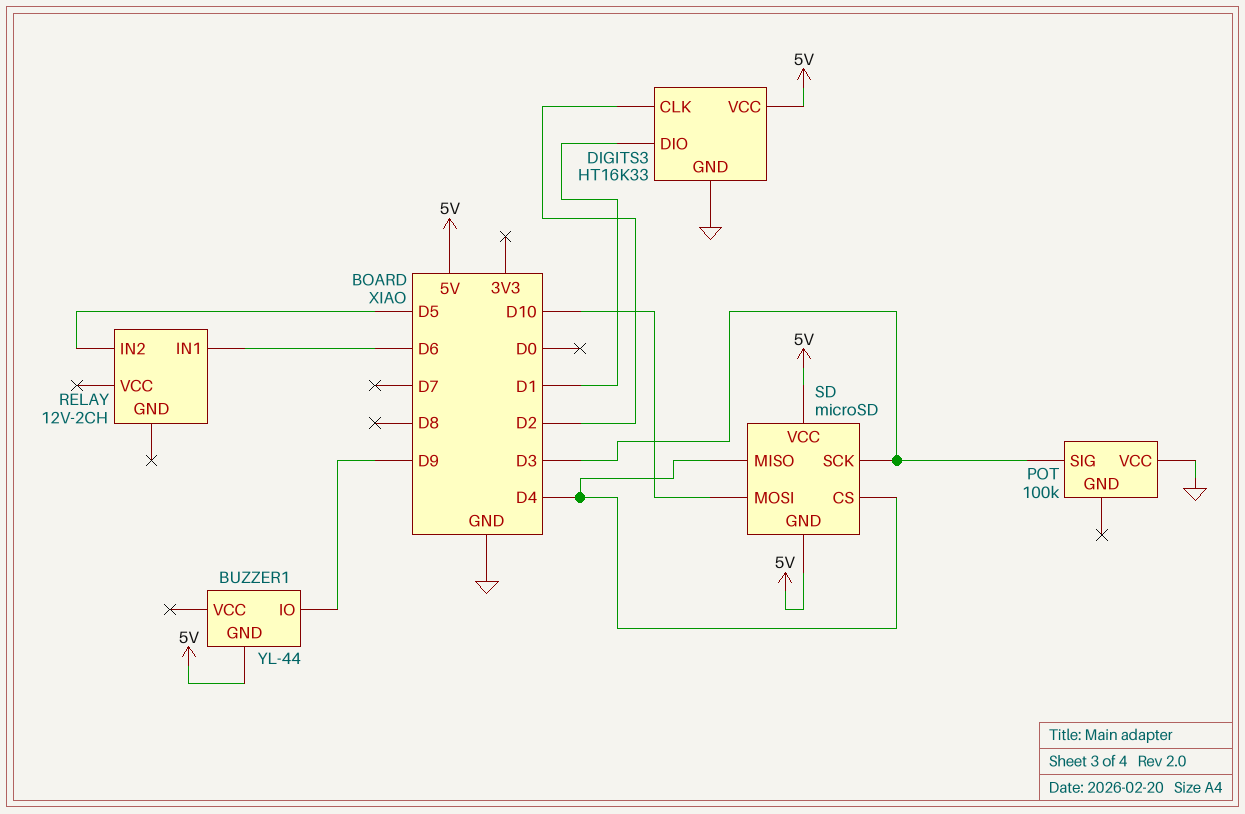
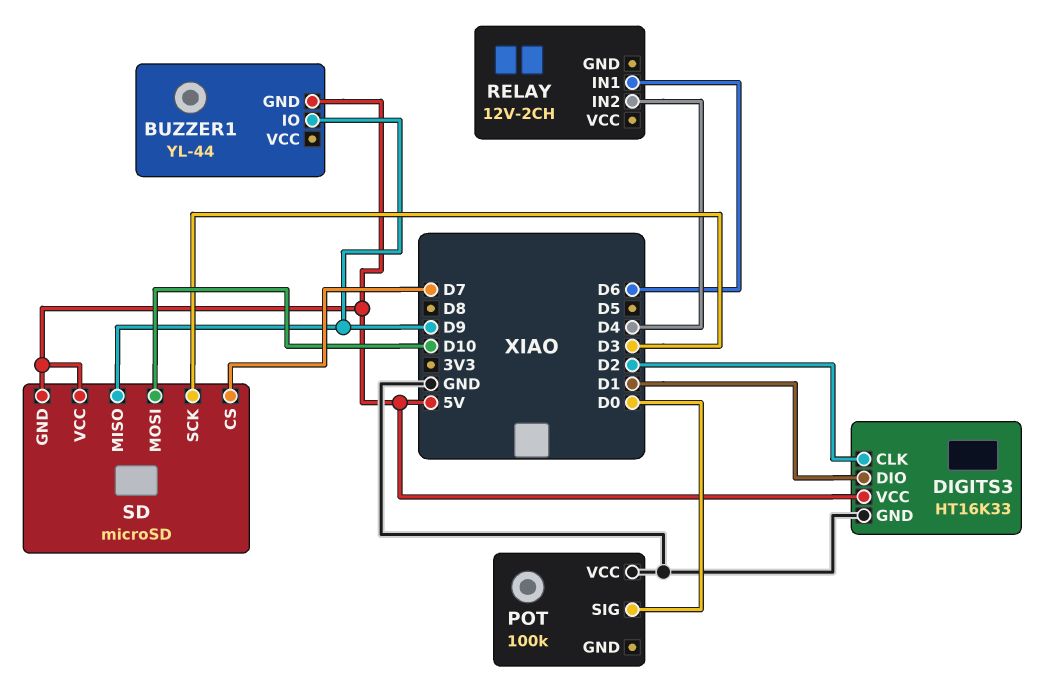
POT pin SIG: D3 -> D0
RELAY pin IN2: D5 -> D4
SD pin CS: D4 -> D7
SD pin MISO: D4 -> D9

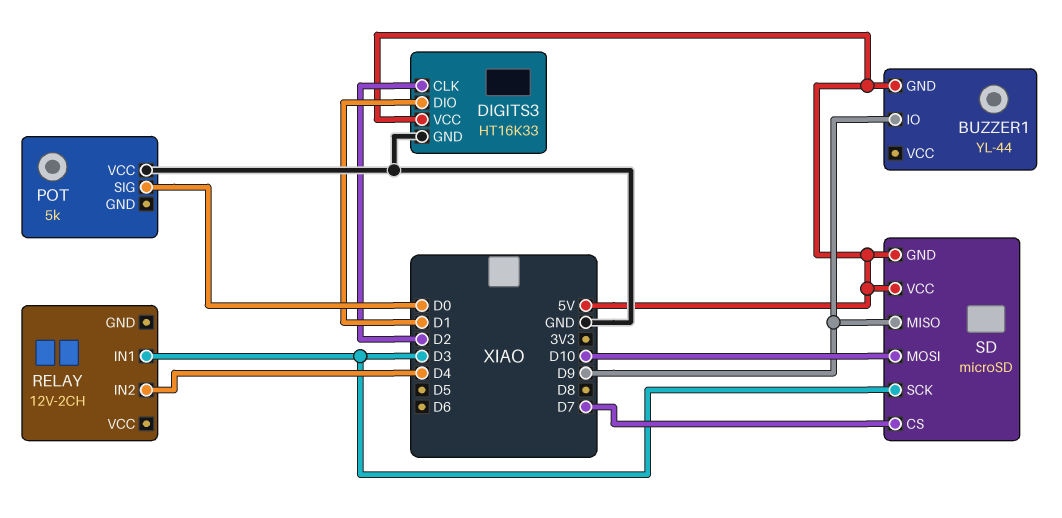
POT: 100k -> 5k
RELAY pin IN1: D6 -> D3

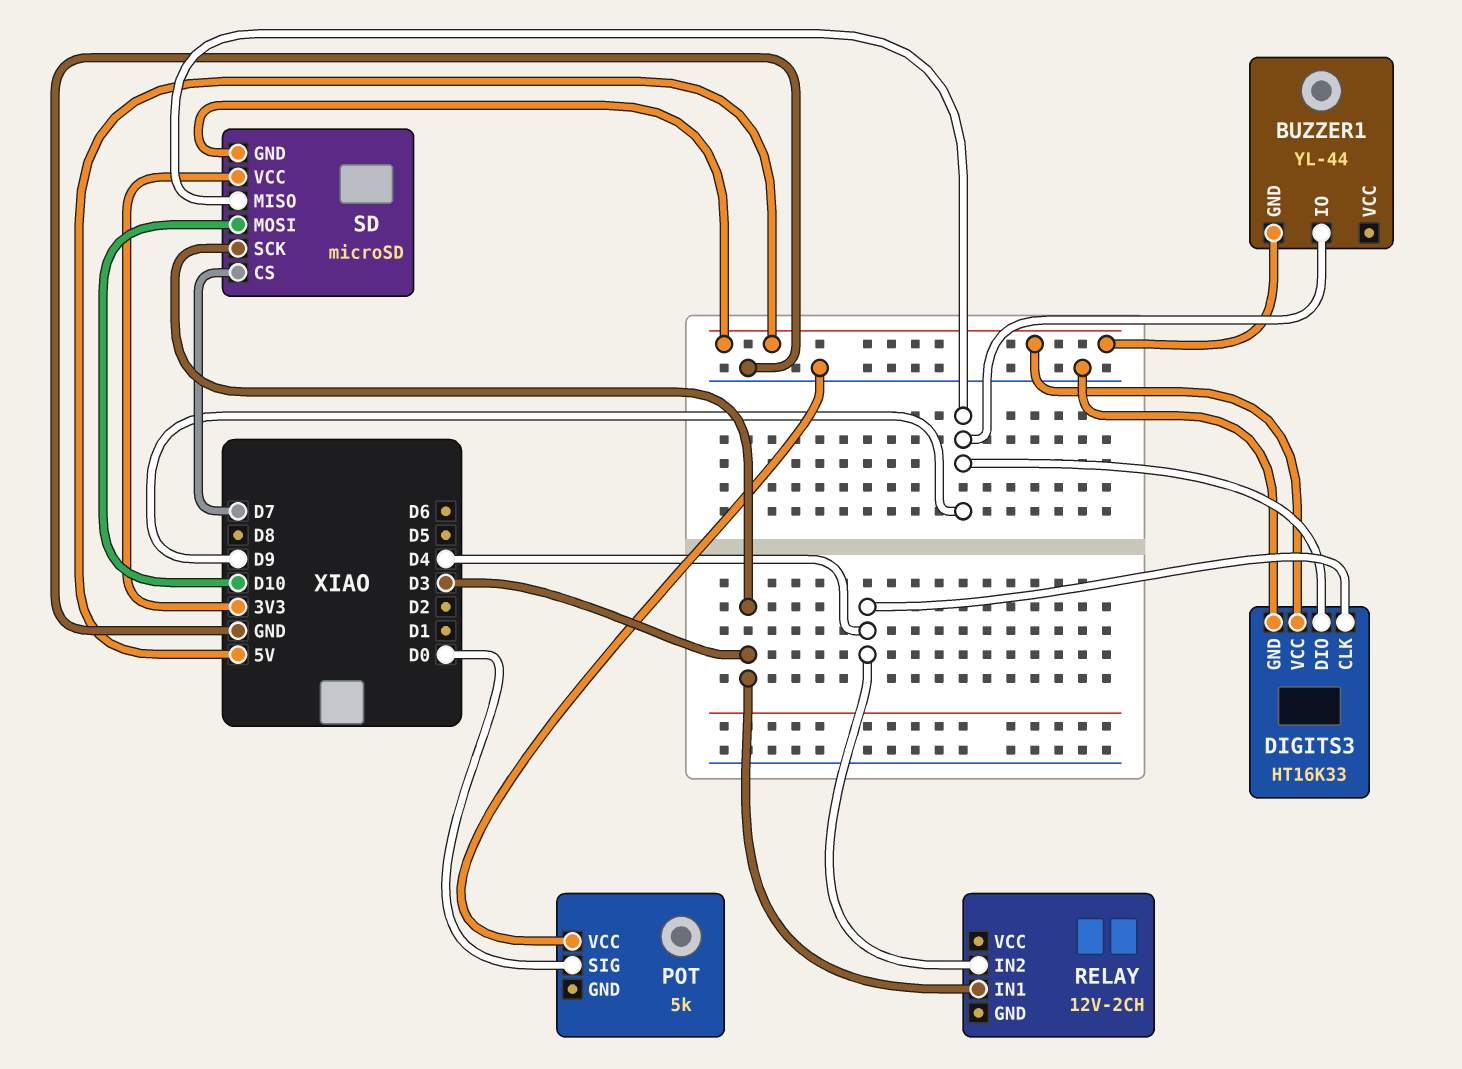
DIGITS3 pin CLK: D2 -> D4
DIGITS3 pin DIO: D1 -> D9
SD pin VCC: 5V -> 3V3

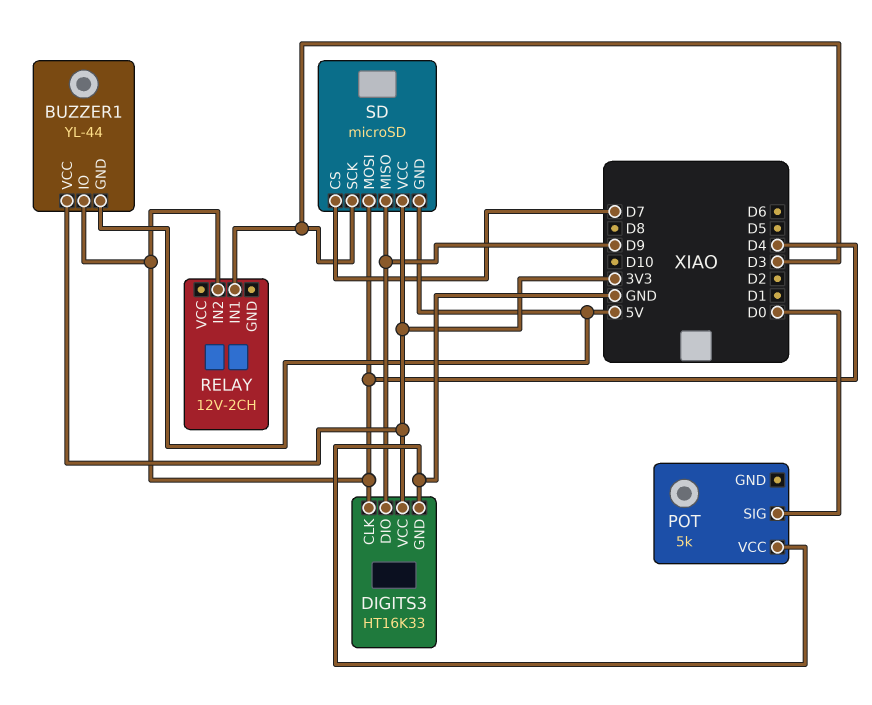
BUZZER1 pin IO: D9 -> D4
BUZZER1 pin VCC: none -> 3V3
DIGITS3 pin VCC: 5V -> 3V3
SD pin MOSI: D10 -> D4

